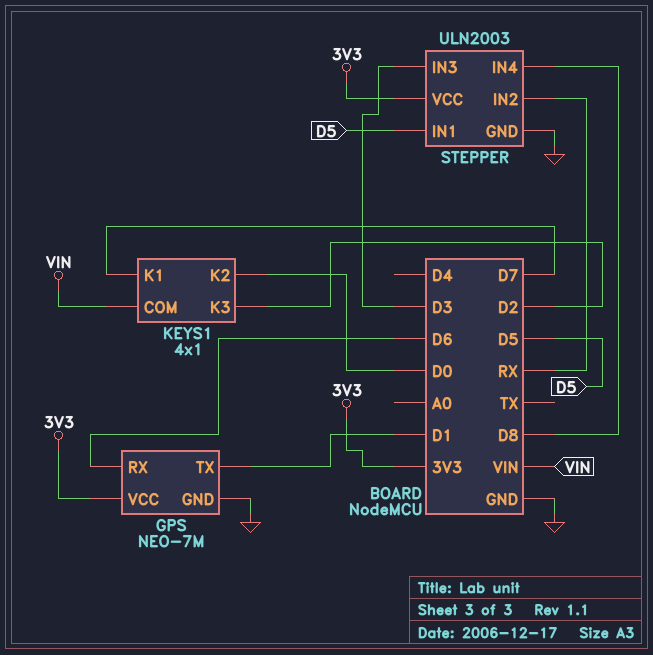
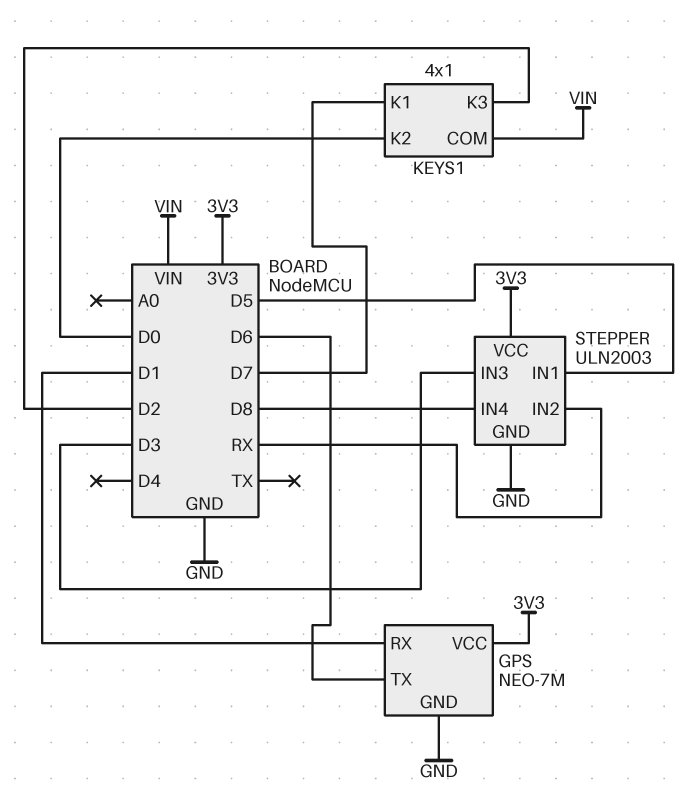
GPS pin RX: D6 -> D1
GPS pin TX: D1 -> D6

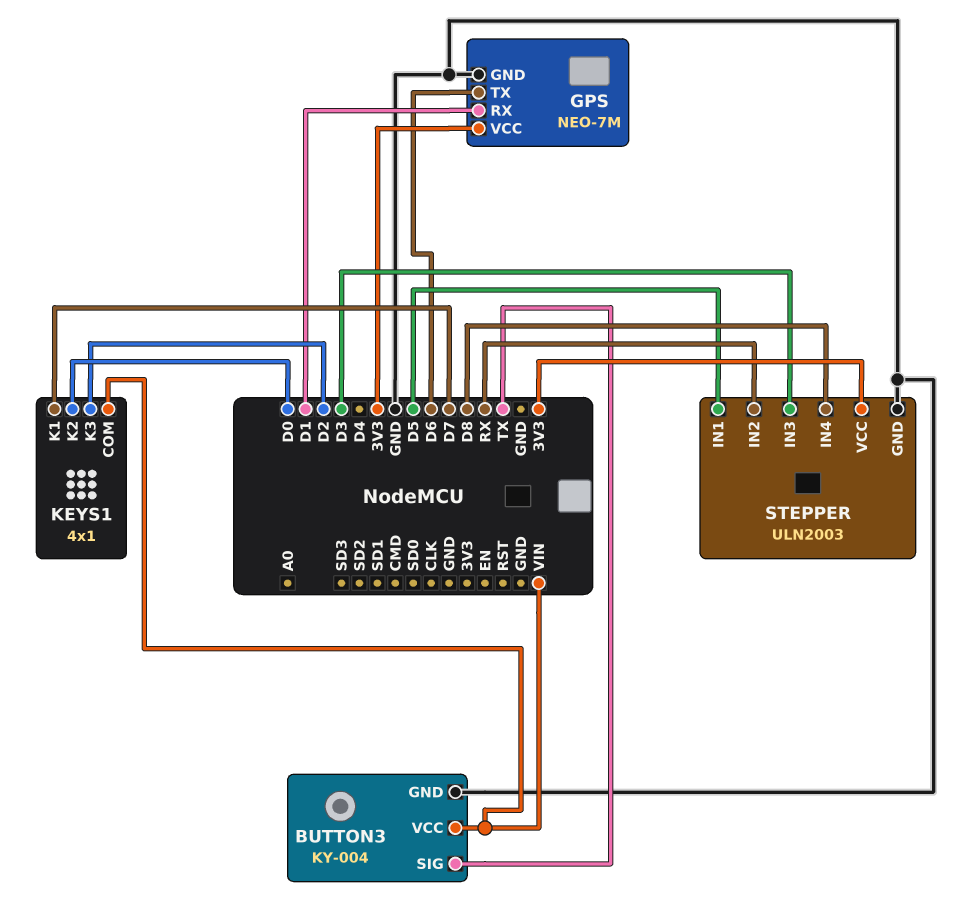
BUTTON3: none -> KY-004
BUTTON3 pin GND: none -> GND
BUTTON3 pin SIG: none -> TX
BUTTON3 pin VCC: none -> VIN

